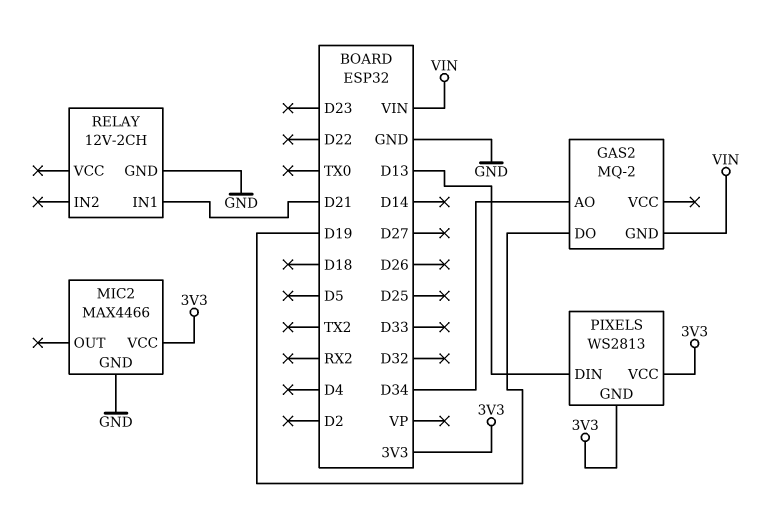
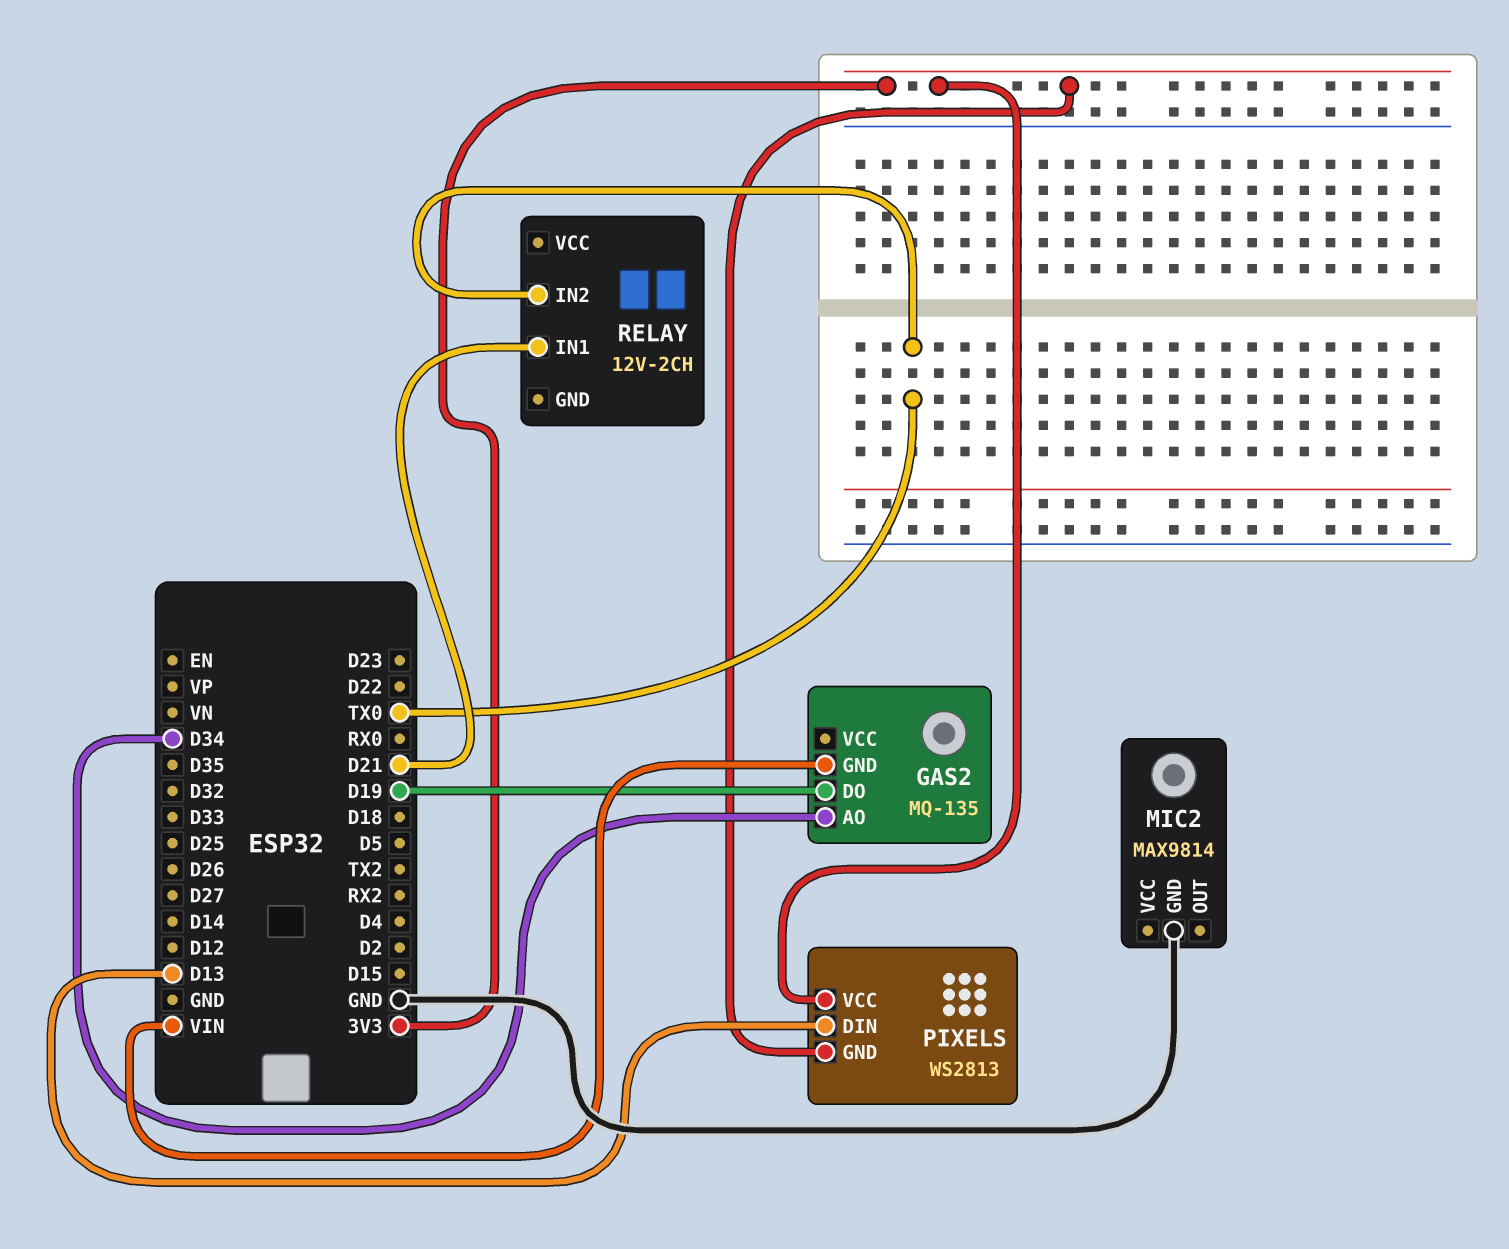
GAS2: MQ-2 -> MQ-135
MIC2: MAX4466 -> MAX9814
MIC2 pin VCC: 3V3 -> none
RELAY pin GND: GND -> none
RELAY pin IN2: none -> TX0

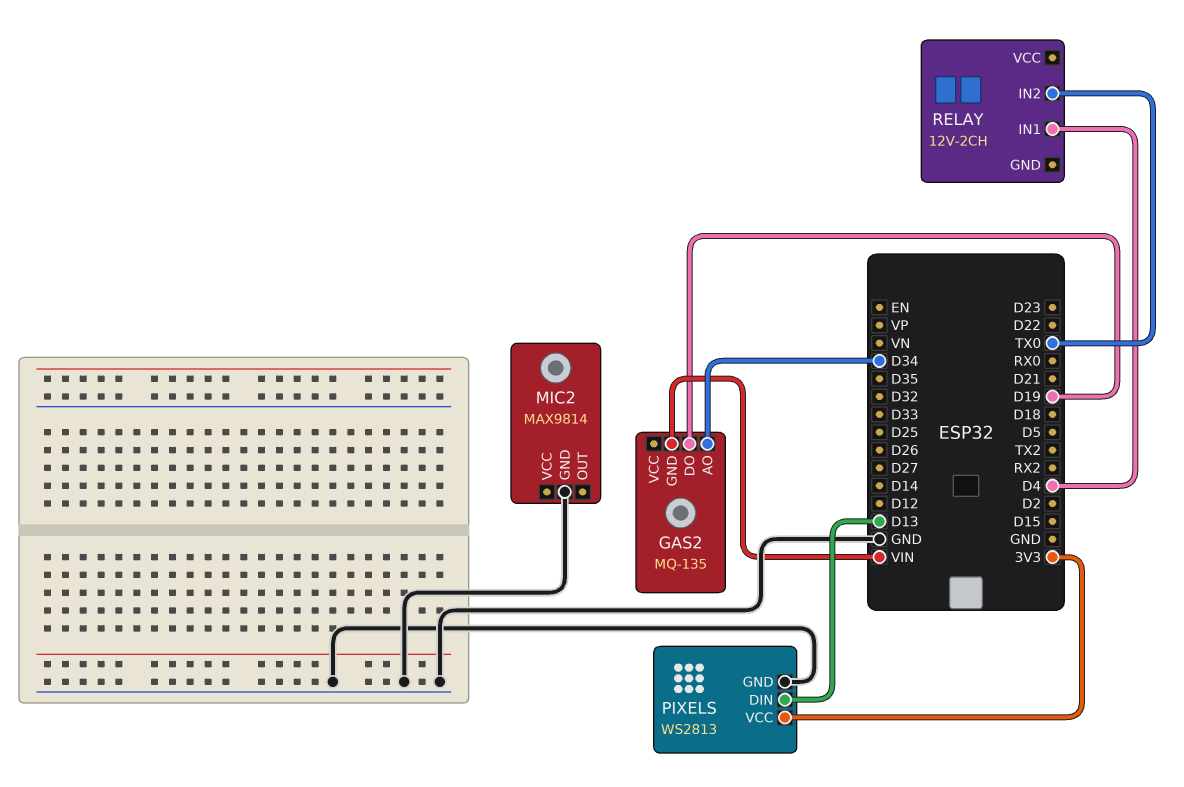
PIXELS pin GND: 3V3 -> GND
RELAY pin IN1: D21 -> D4

